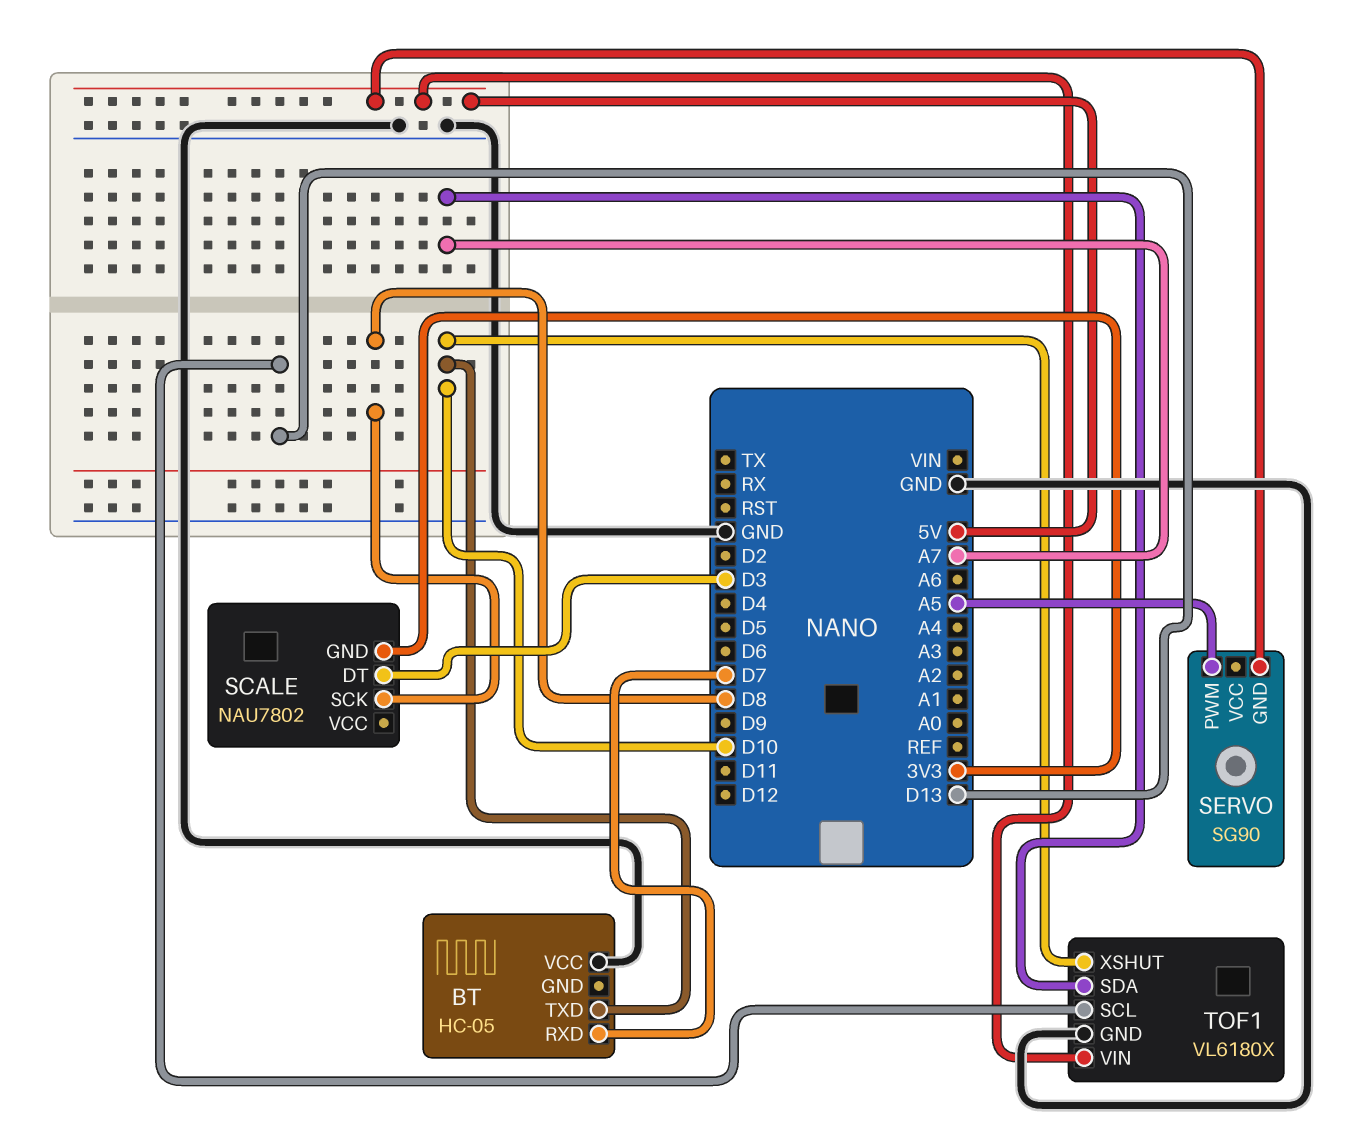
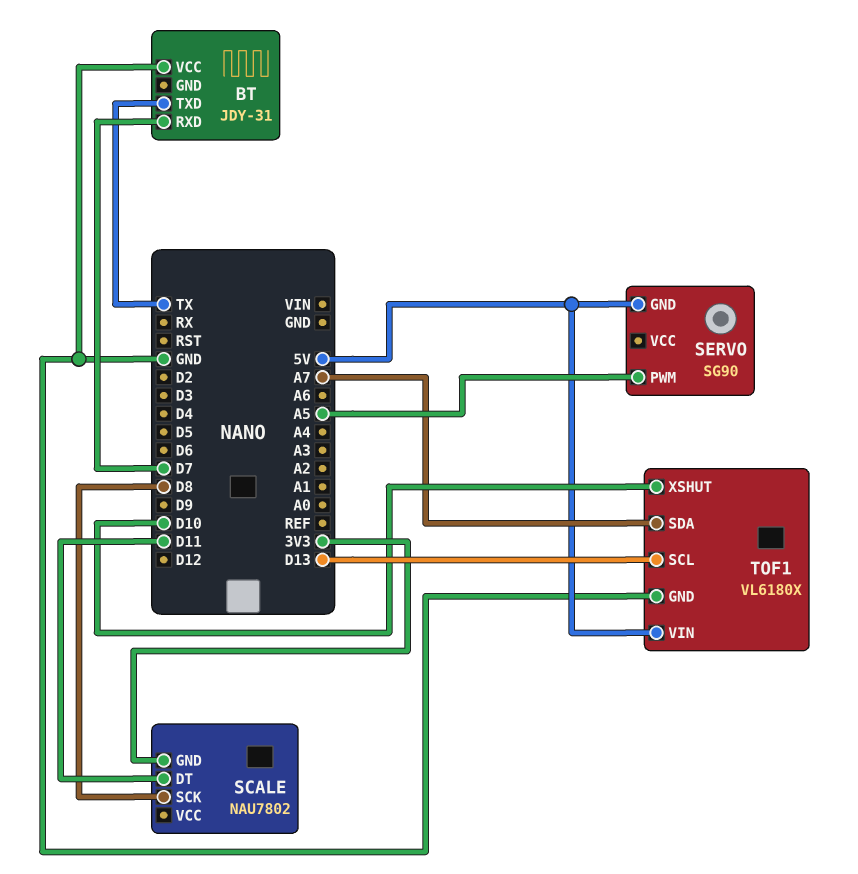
BT: HC-05 -> JDY-31
BT pin TXD: D10 -> TX
SCALE pin DT: D3 -> D11

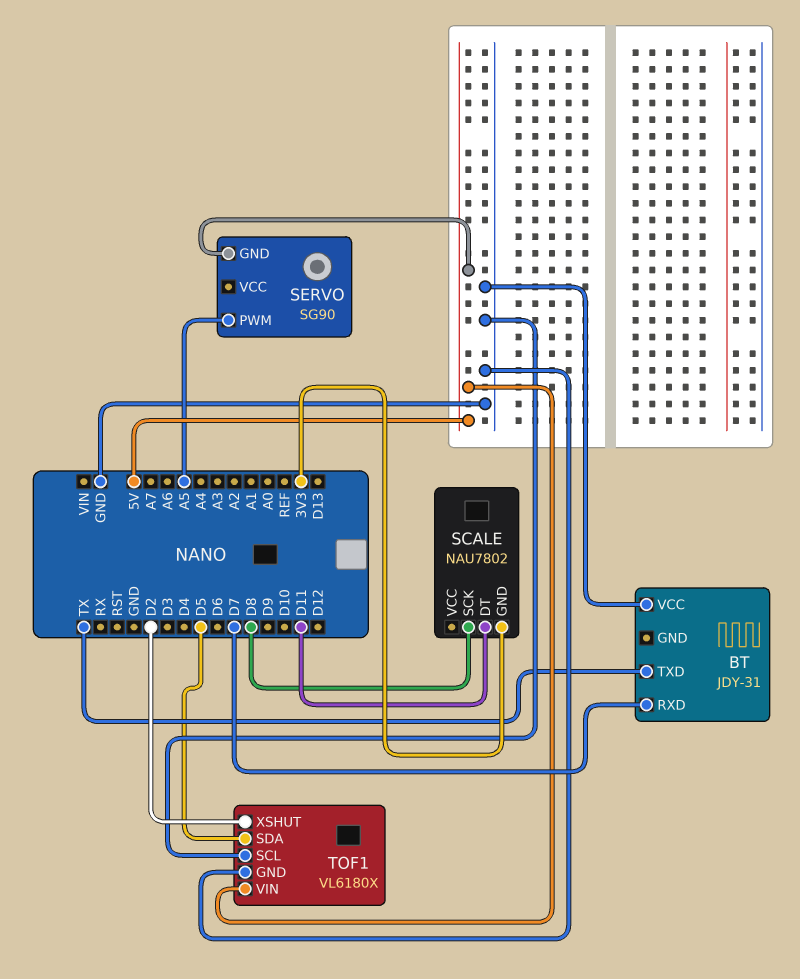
TOF1 pin SCL: D13 -> GND
TOF1 pin SDA: A7 -> D5
TOF1 pin XSHUT: D10 -> D2

